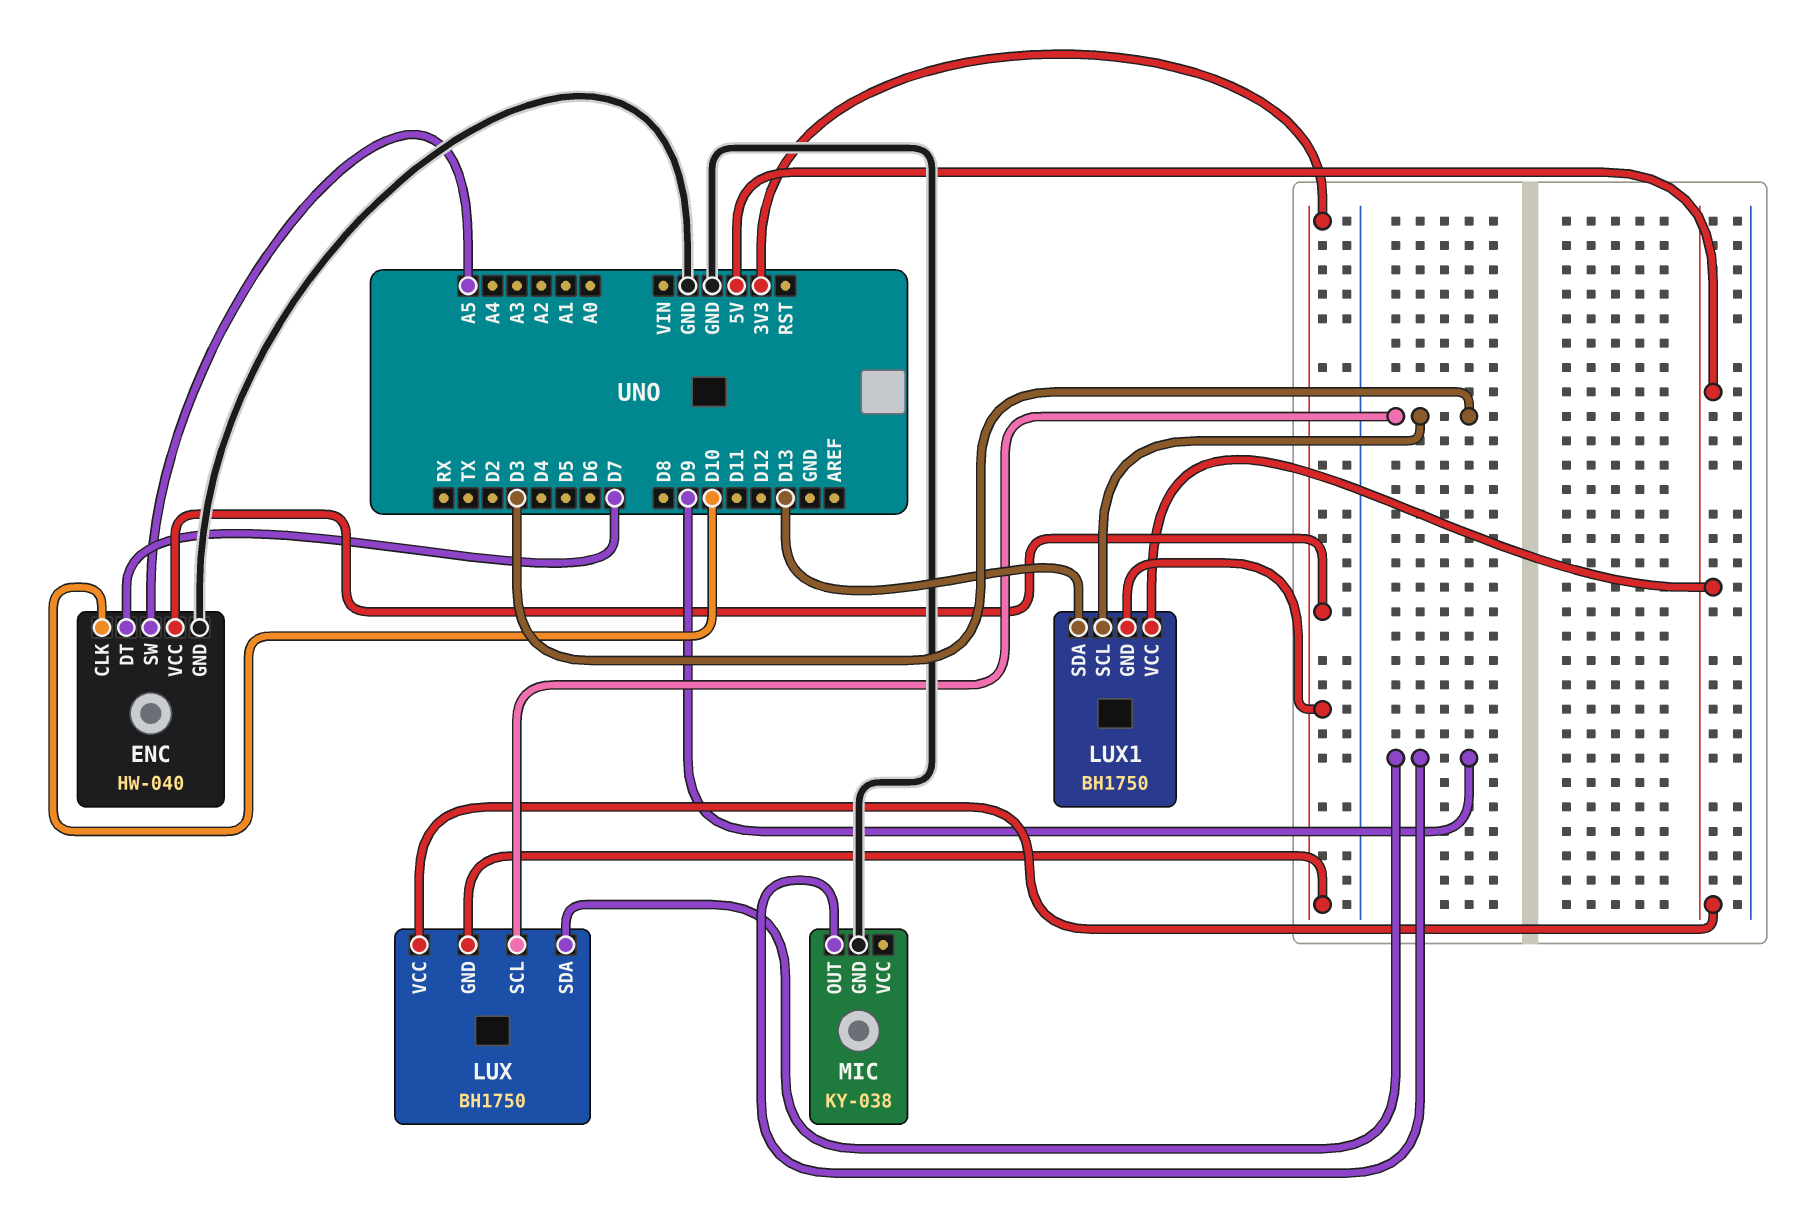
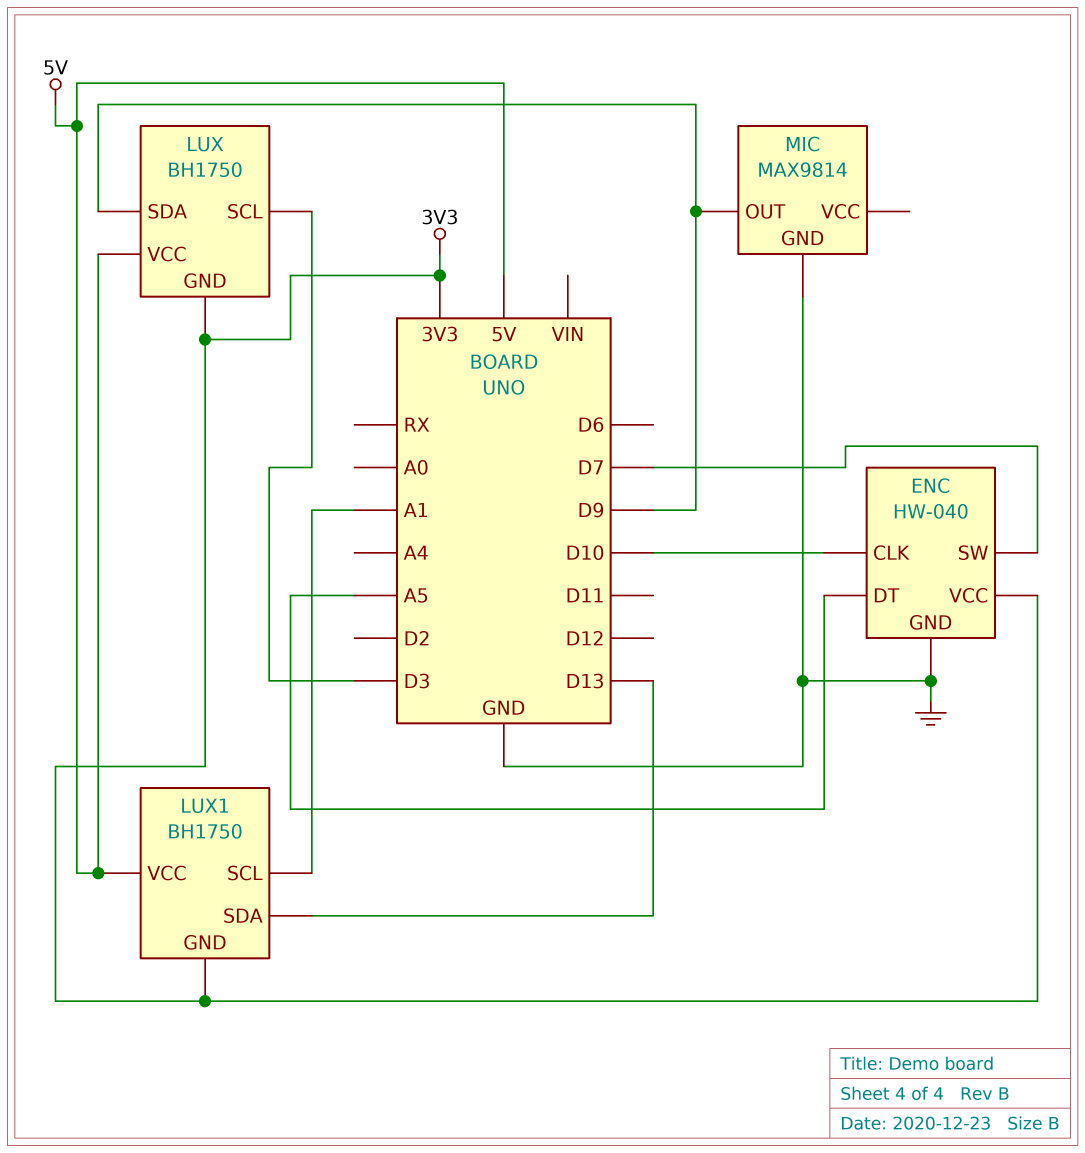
ENC pin DT: D7 -> A5
ENC pin SW: A5 -> D7
LUX1 pin SCL: D3 -> A1
MIC: KY-038 -> MAX9814

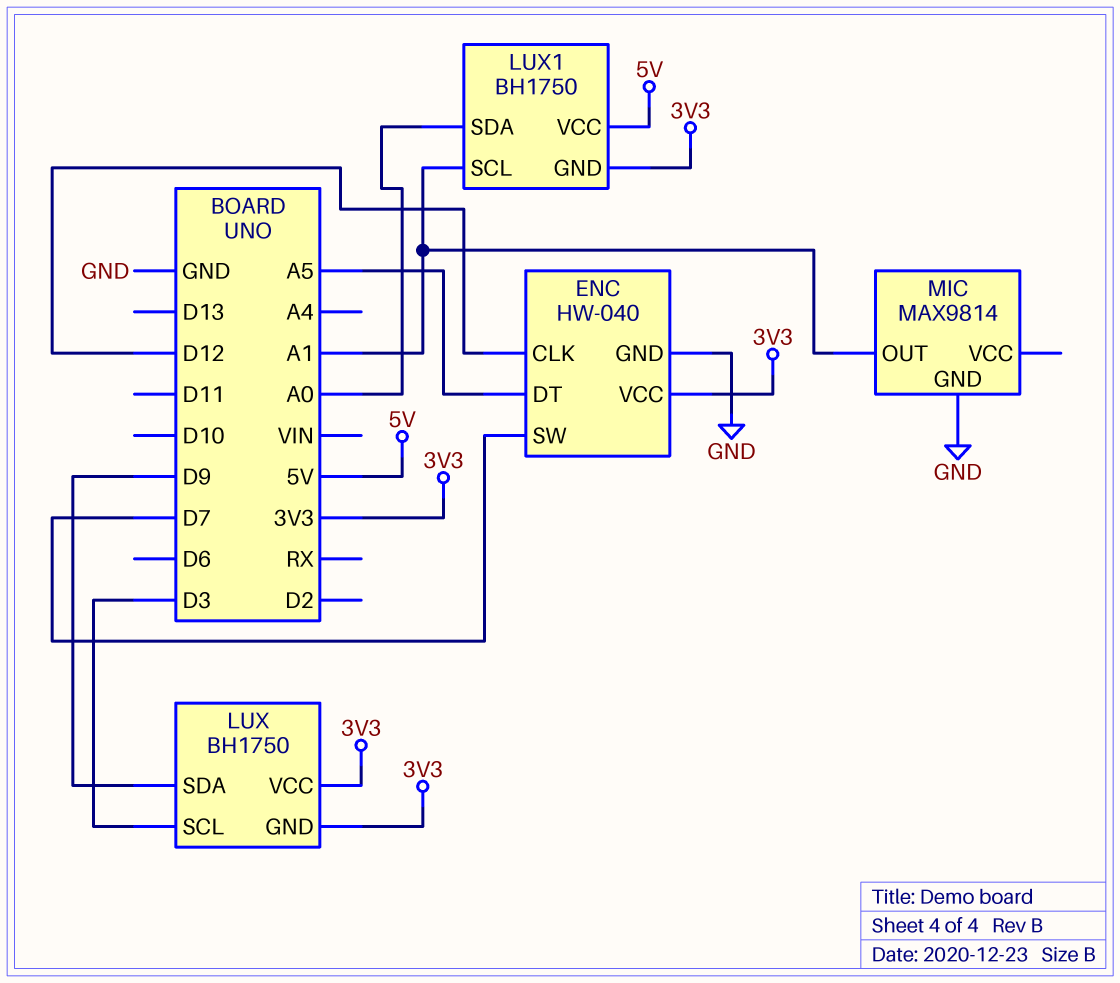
ENC pin CLK: D10 -> D12
LUX pin VCC: 5V -> 3V3
LUX1 pin SDA: D13 -> A0
MIC pin OUT: D9 -> A1

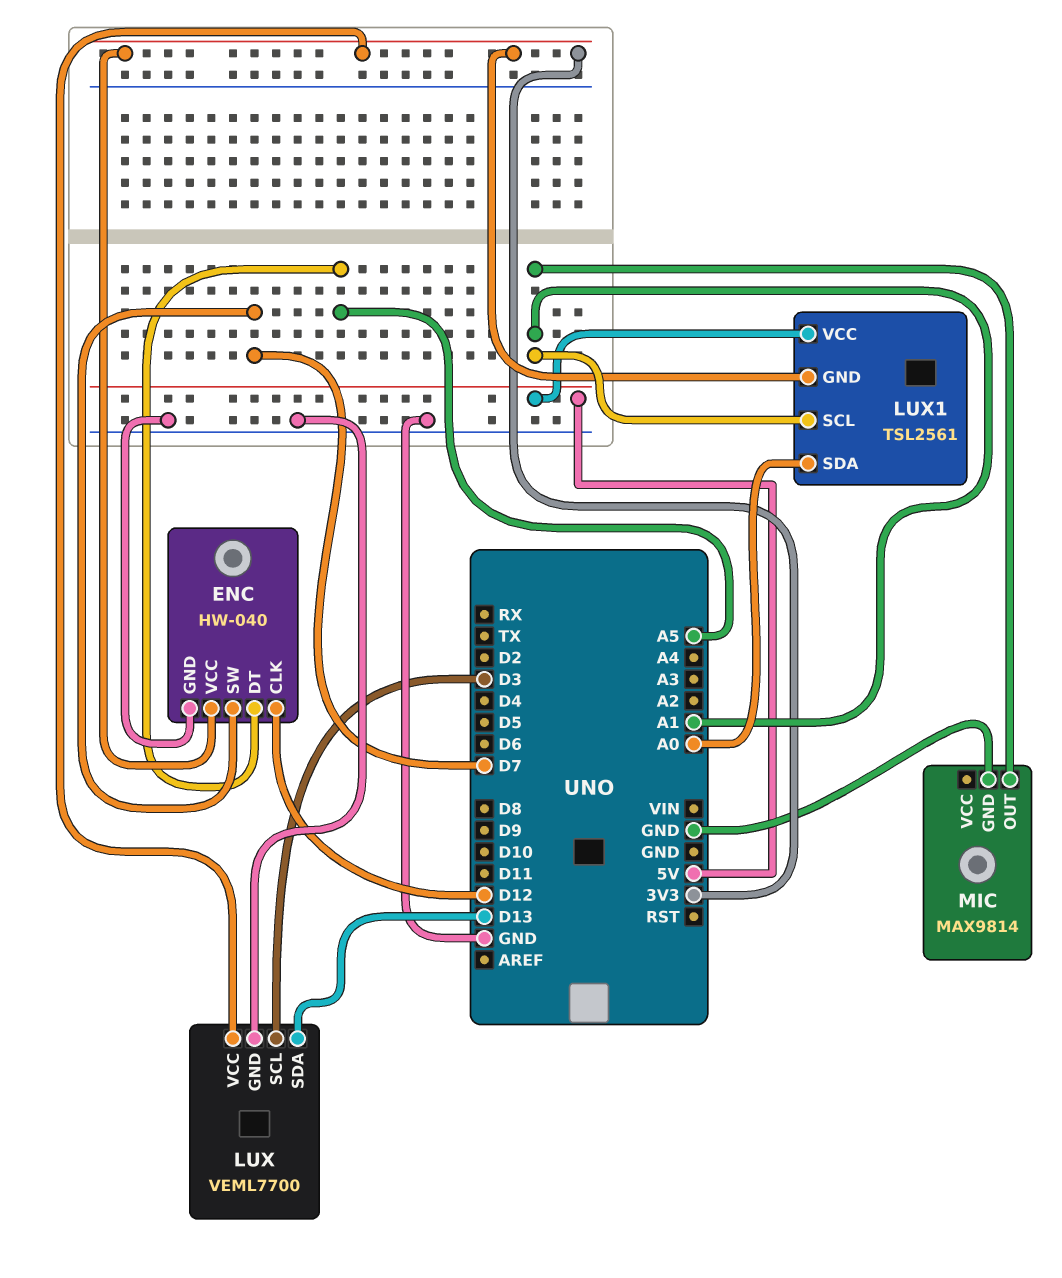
LUX: BH1750 -> VEML7700
LUX pin GND: 3V3 -> GND
LUX pin SDA: D9 -> D13
LUX1: BH1750 -> TSL2561

